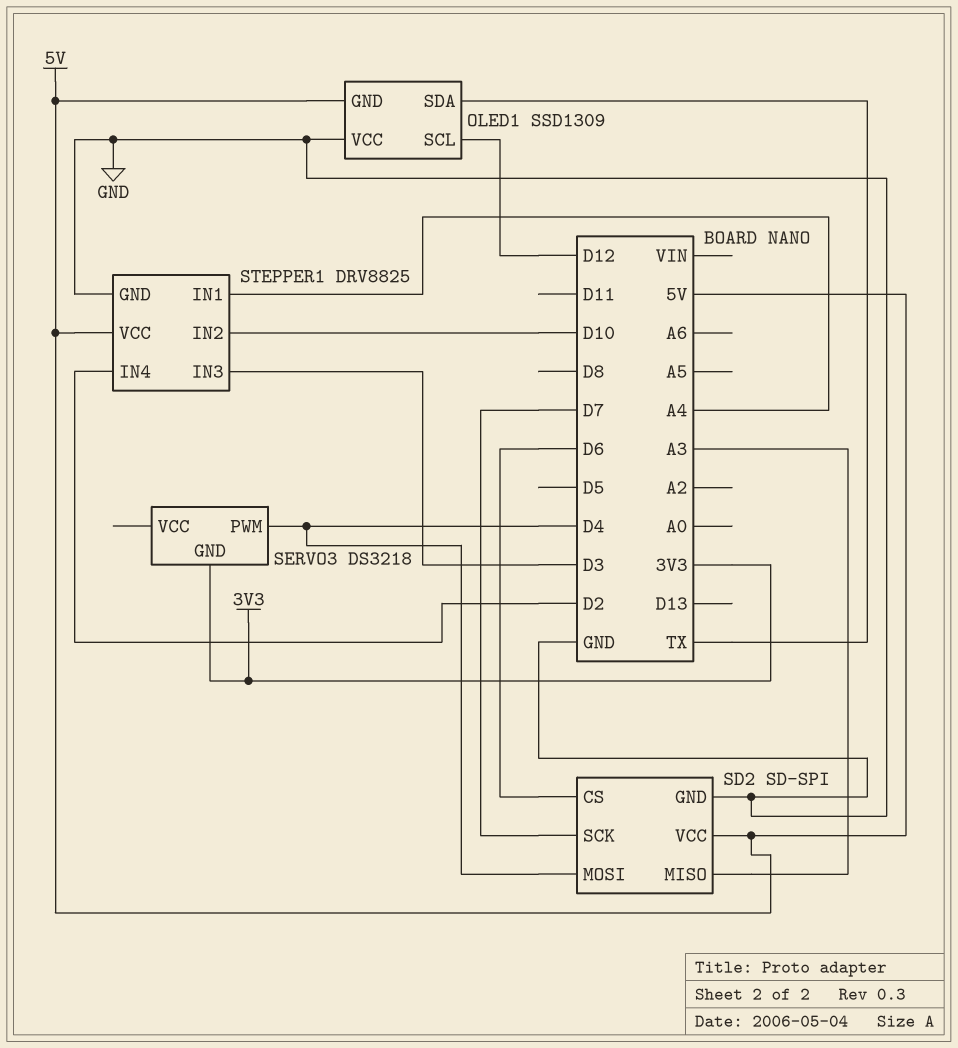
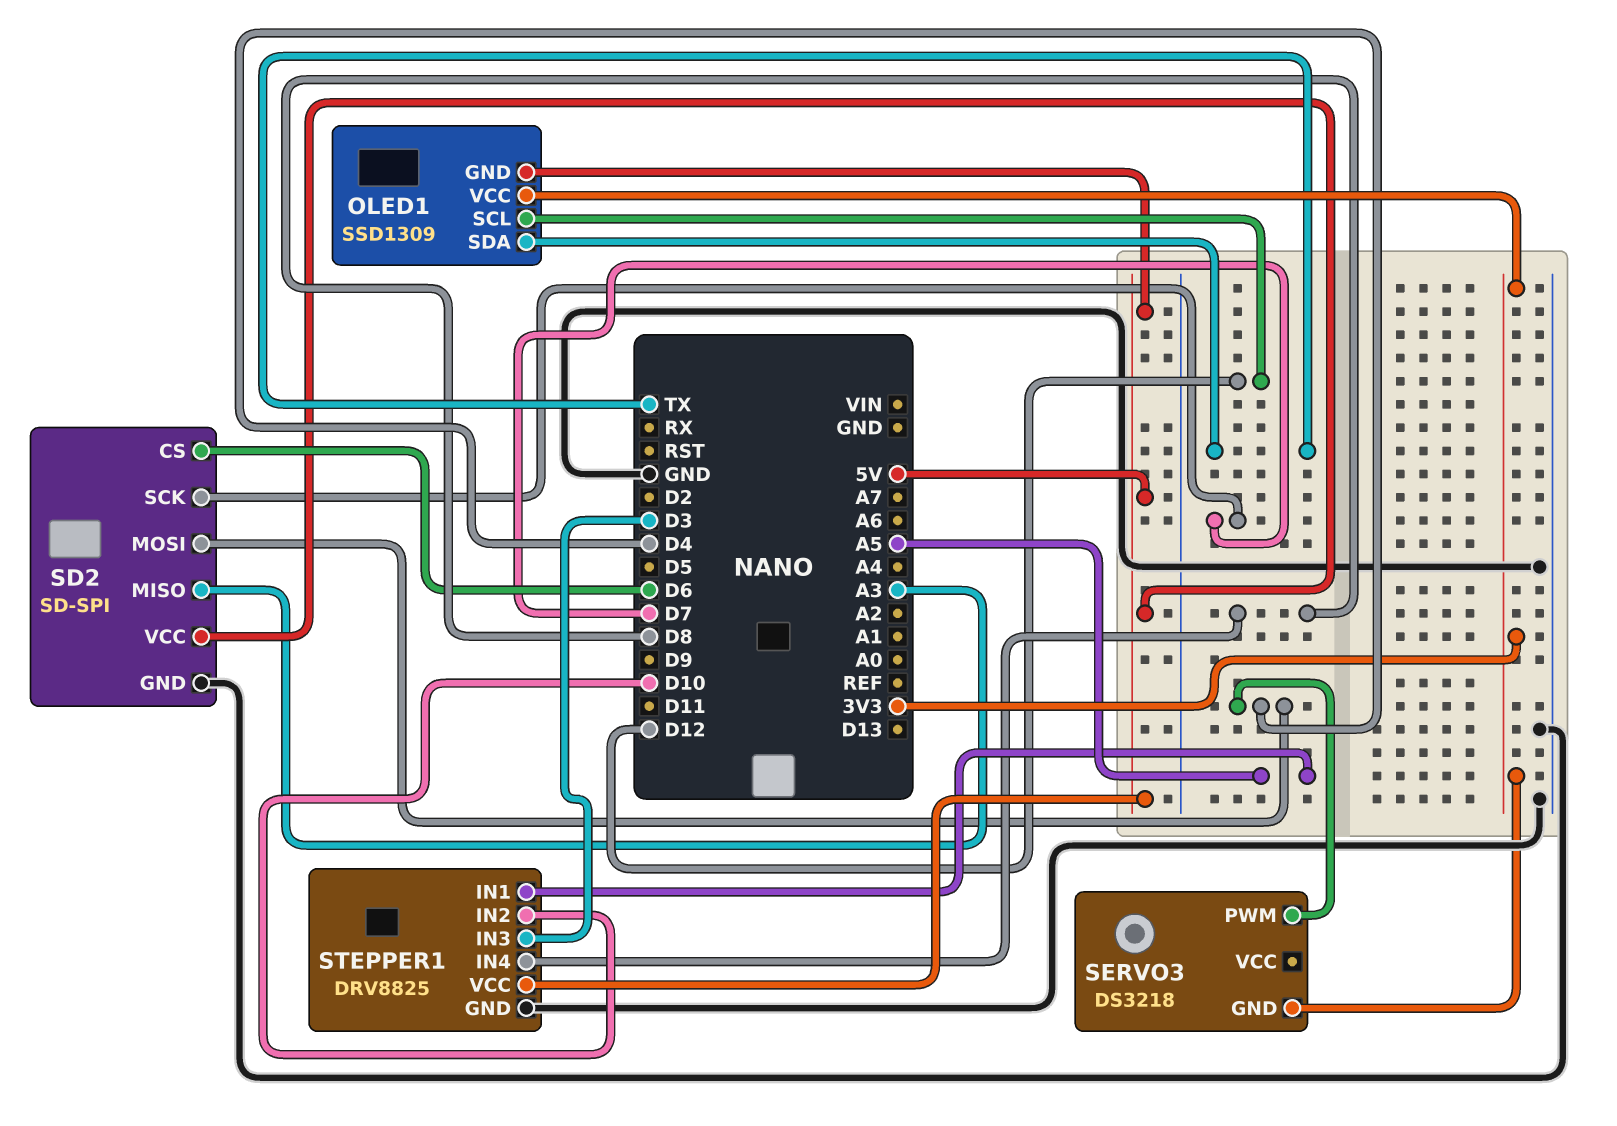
OLED1 pin VCC: GND -> 3V3
STEPPER1 pin IN1: A4 -> A5
STEPPER1 pin IN4: D2 -> D8

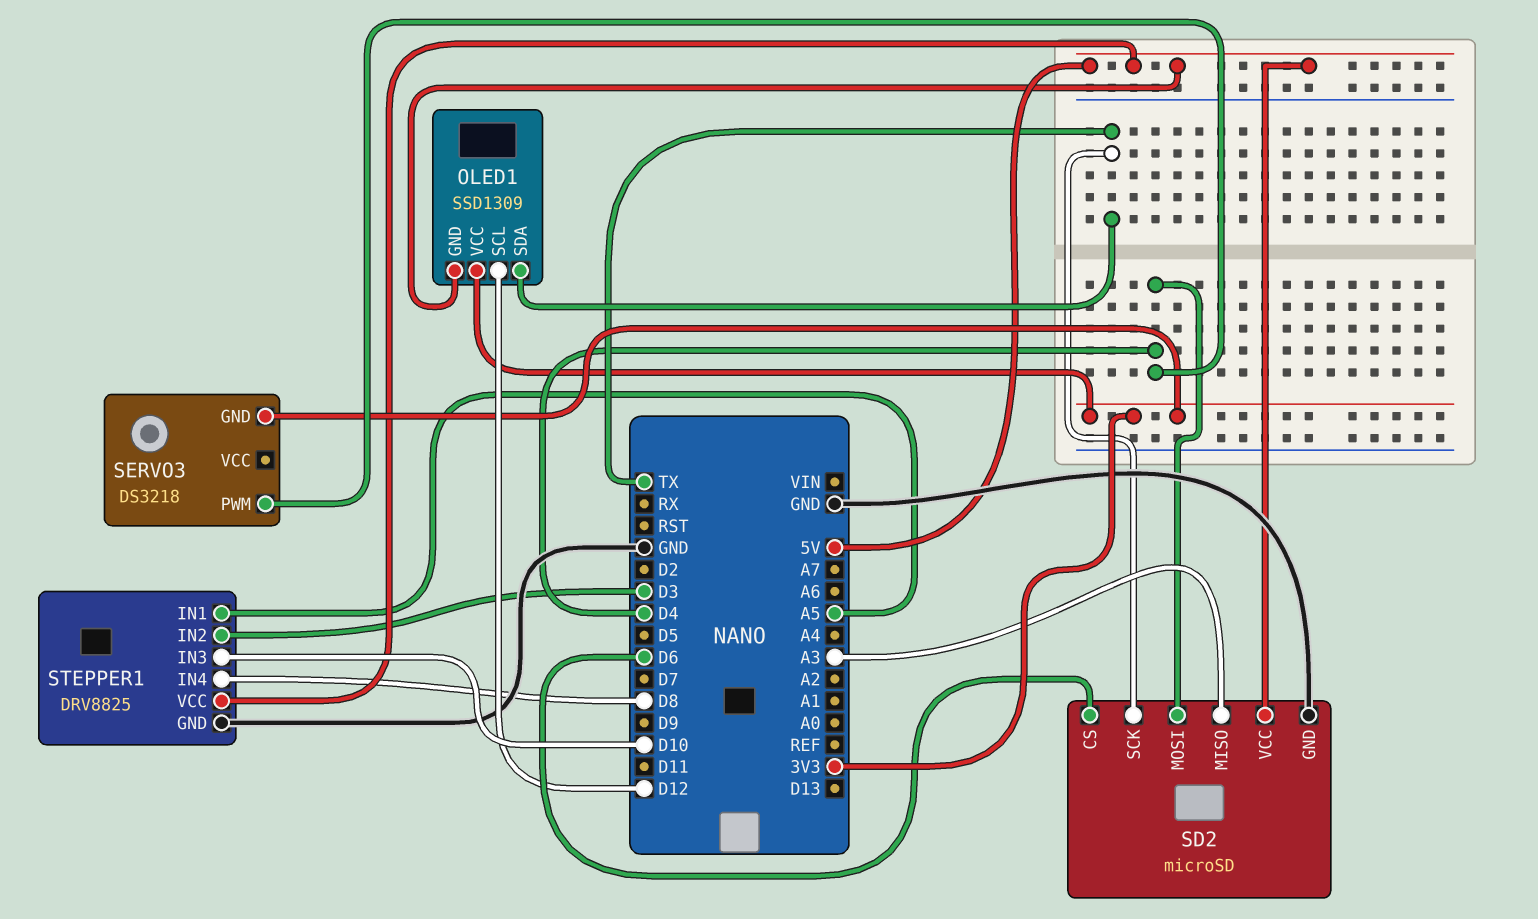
SD2: SD-SPI -> microSD
SD2 pin SCK: D7 -> TX
STEPPER1 pin IN2: D10 -> D3
STEPPER1 pin IN3: D3 -> D10

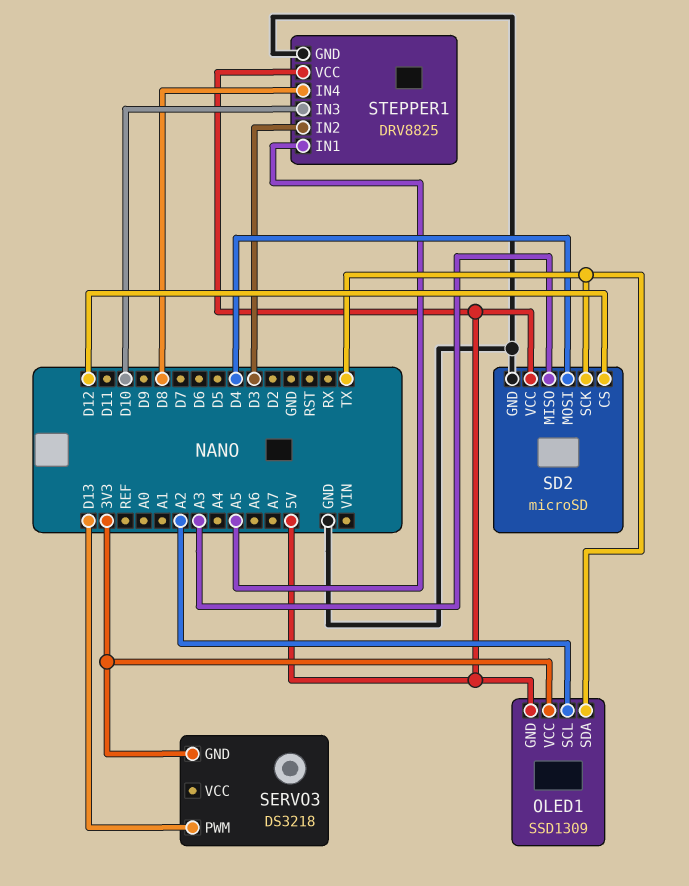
OLED1 pin SCL: D12 -> A2
SD2 pin CS: D6 -> D12
SERVO3 pin PWM: D4 -> D13

